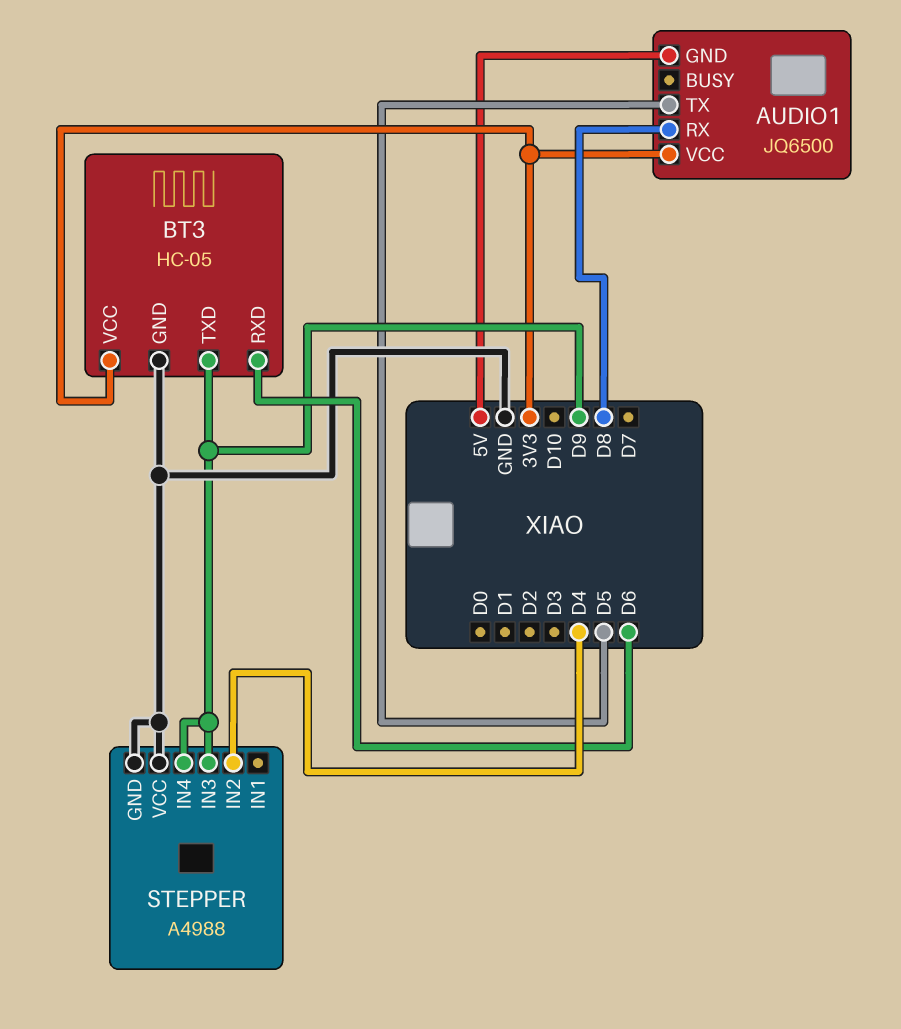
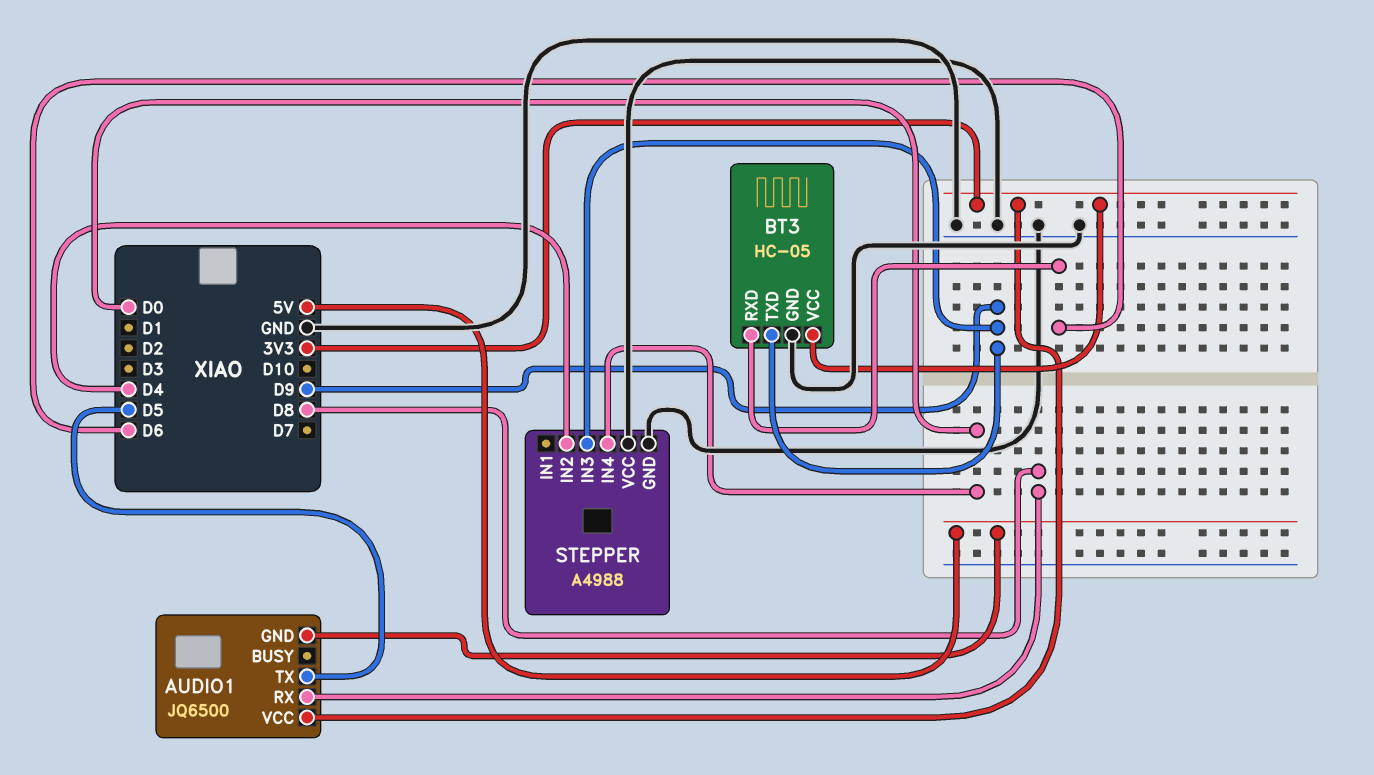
STEPPER pin IN4: D9 -> D0

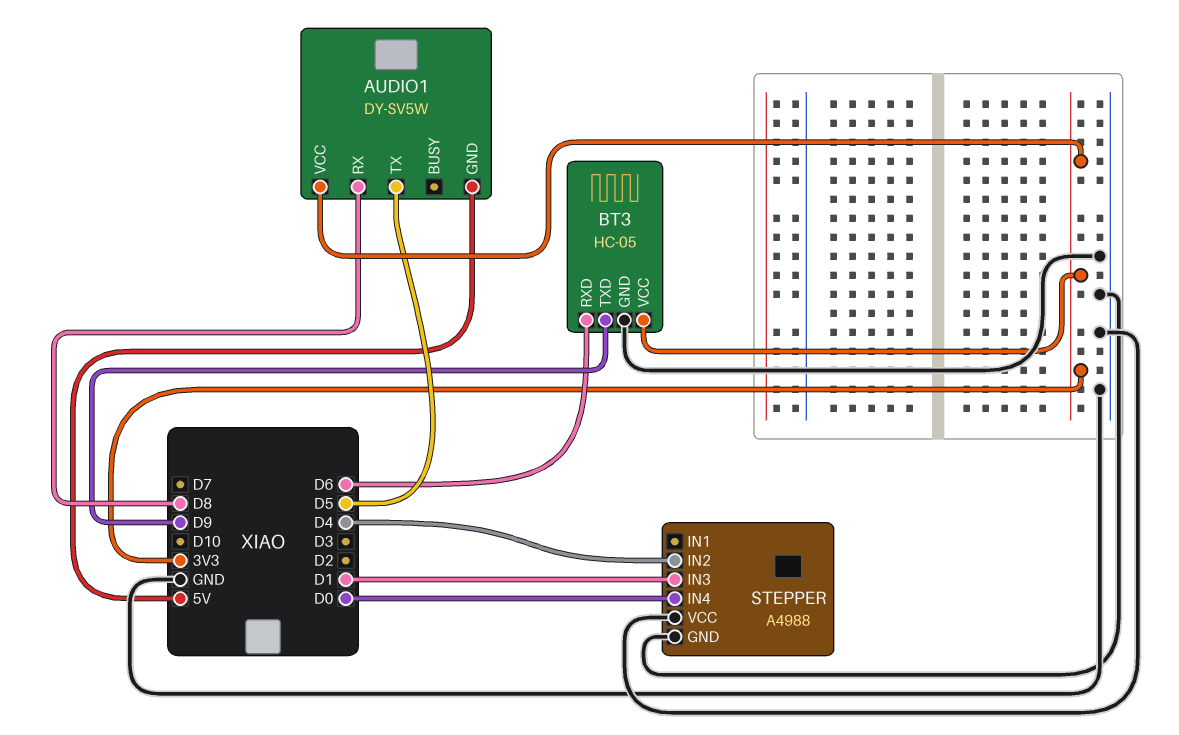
AUDIO1: JQ6500 -> DY-SV5W
STEPPER pin IN3: D9 -> D1

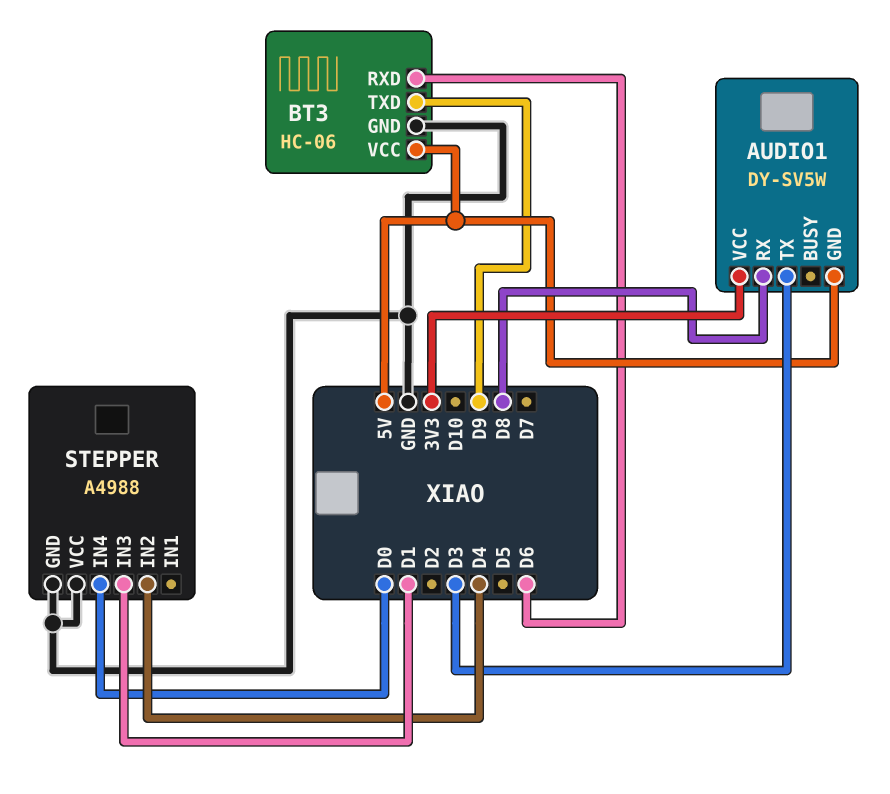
AUDIO1 pin TX: D5 -> D3
BT3: HC-05 -> HC-06
BT3 pin VCC: 3V3 -> 5V

